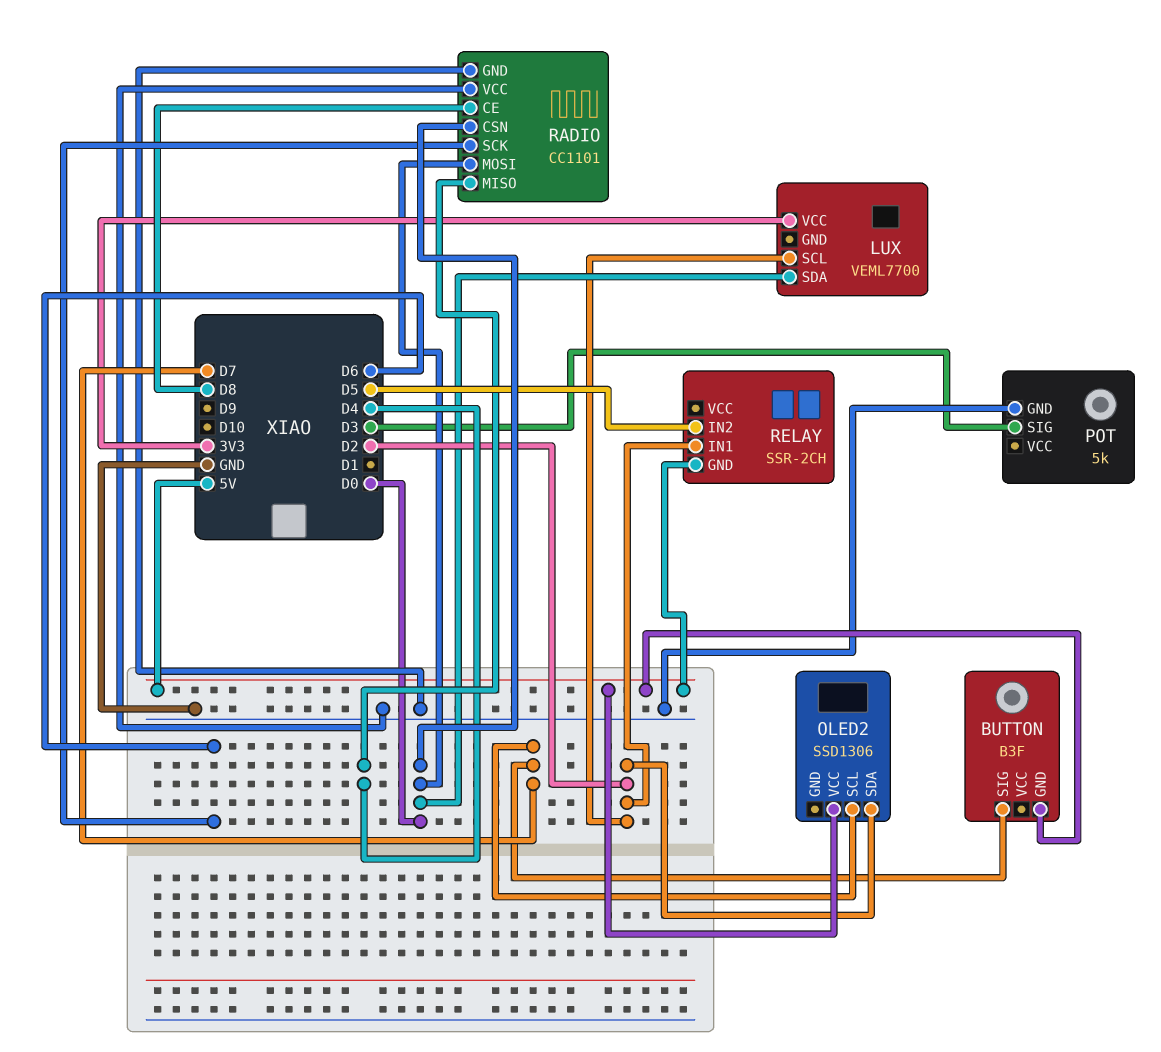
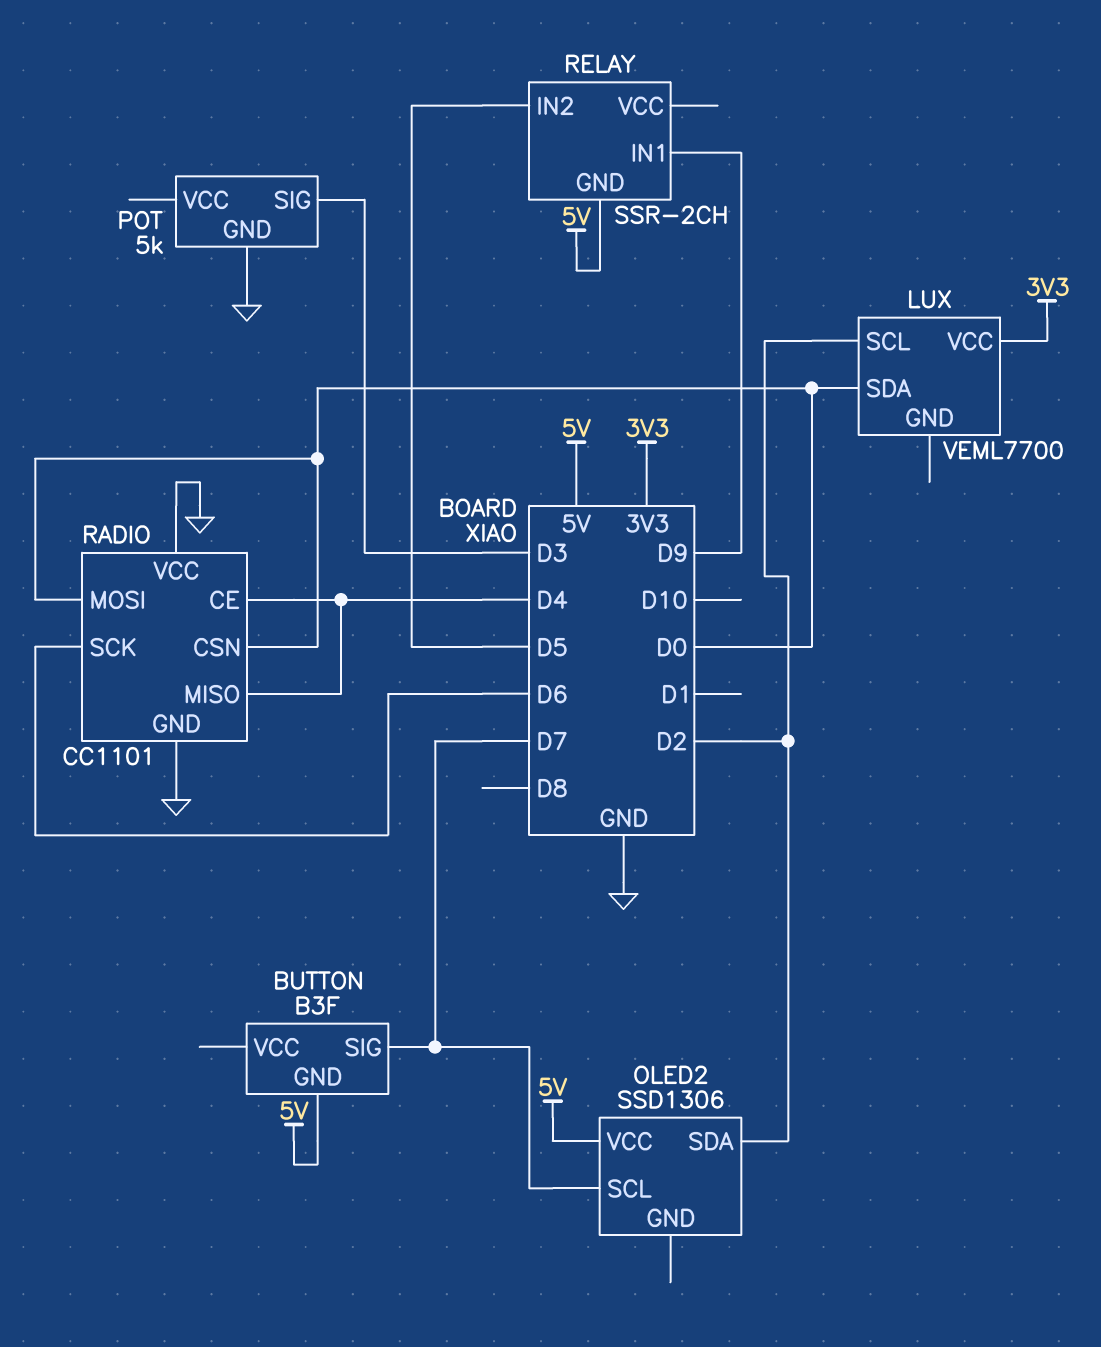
RADIO pin CE: D8 -> D4
RELAY pin IN1: D2 -> D9

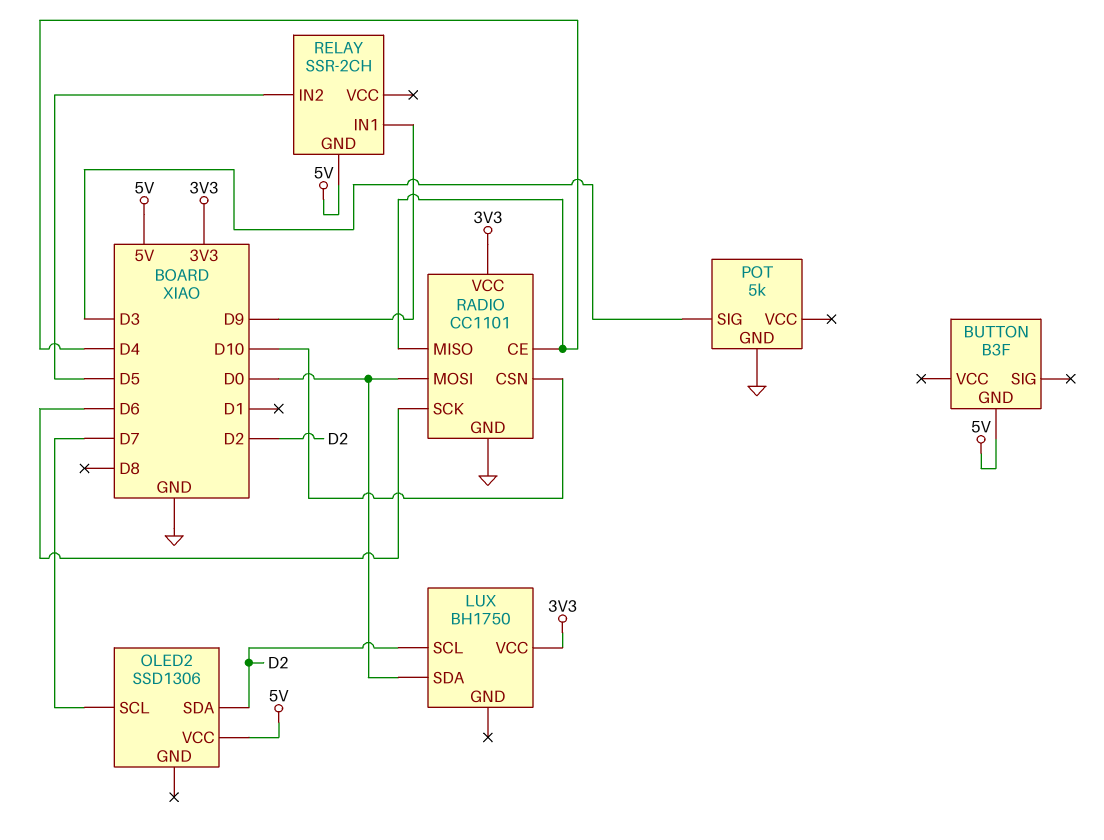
BUTTON pin SIG: D7 -> none
LUX: VEML7700 -> BH1750
RADIO pin CSN: D0 -> D10
RADIO pin VCC: GND -> 3V3

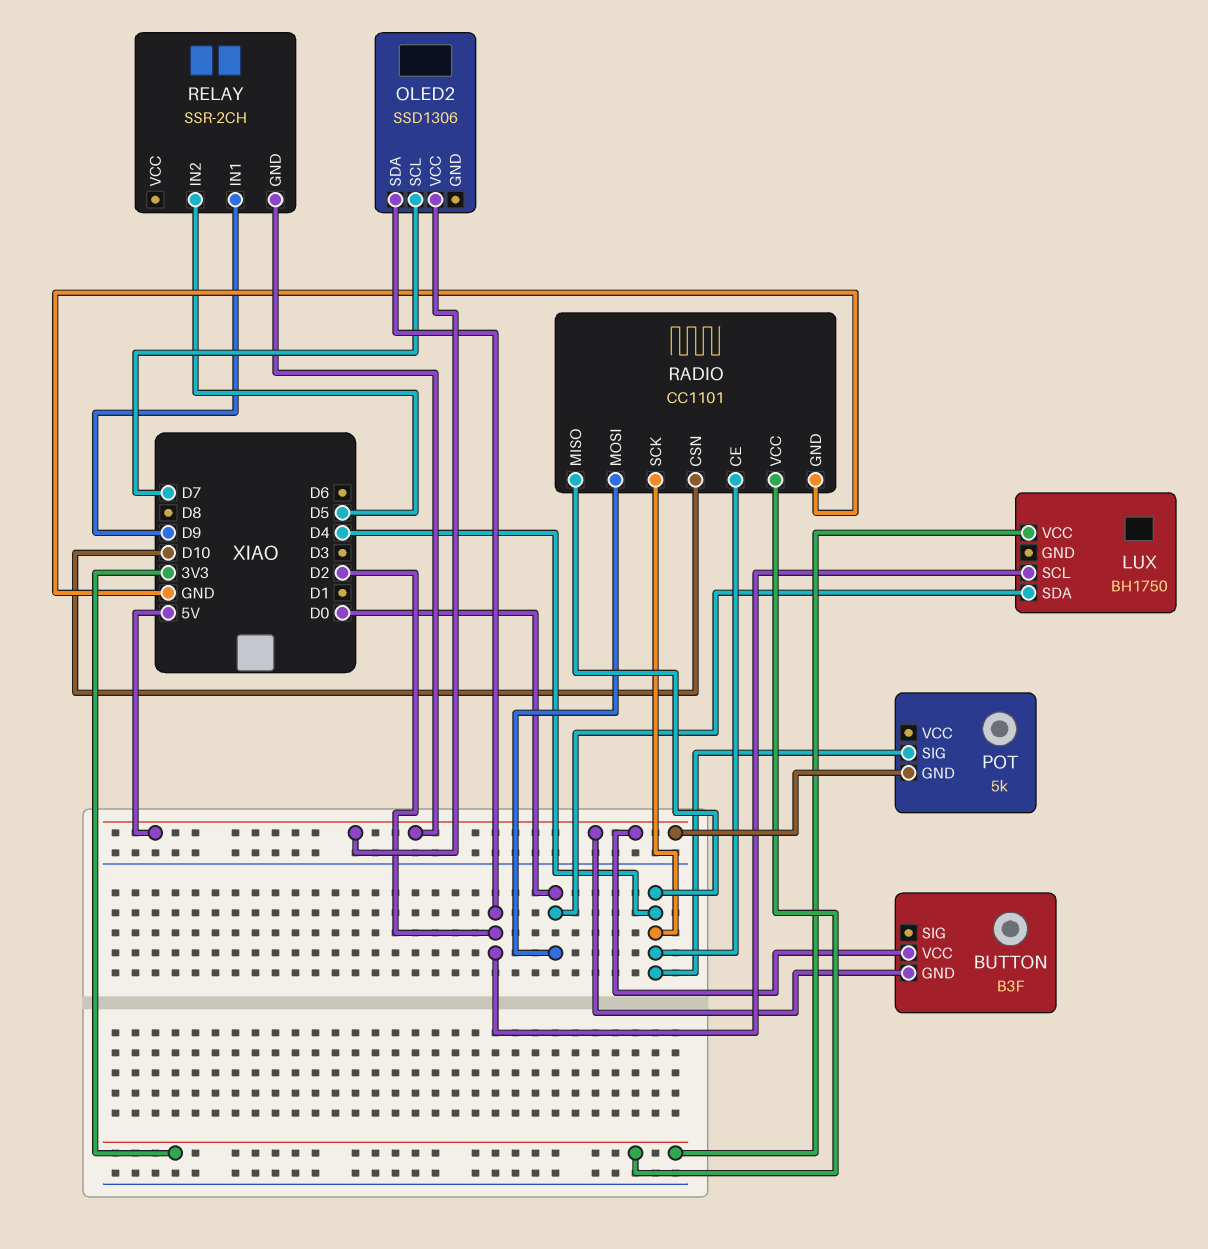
BUTTON pin VCC: none -> 5V
POT pin GND: GND -> 5V
POT pin SIG: D3 -> D4
RADIO pin SCK: D6 -> D4

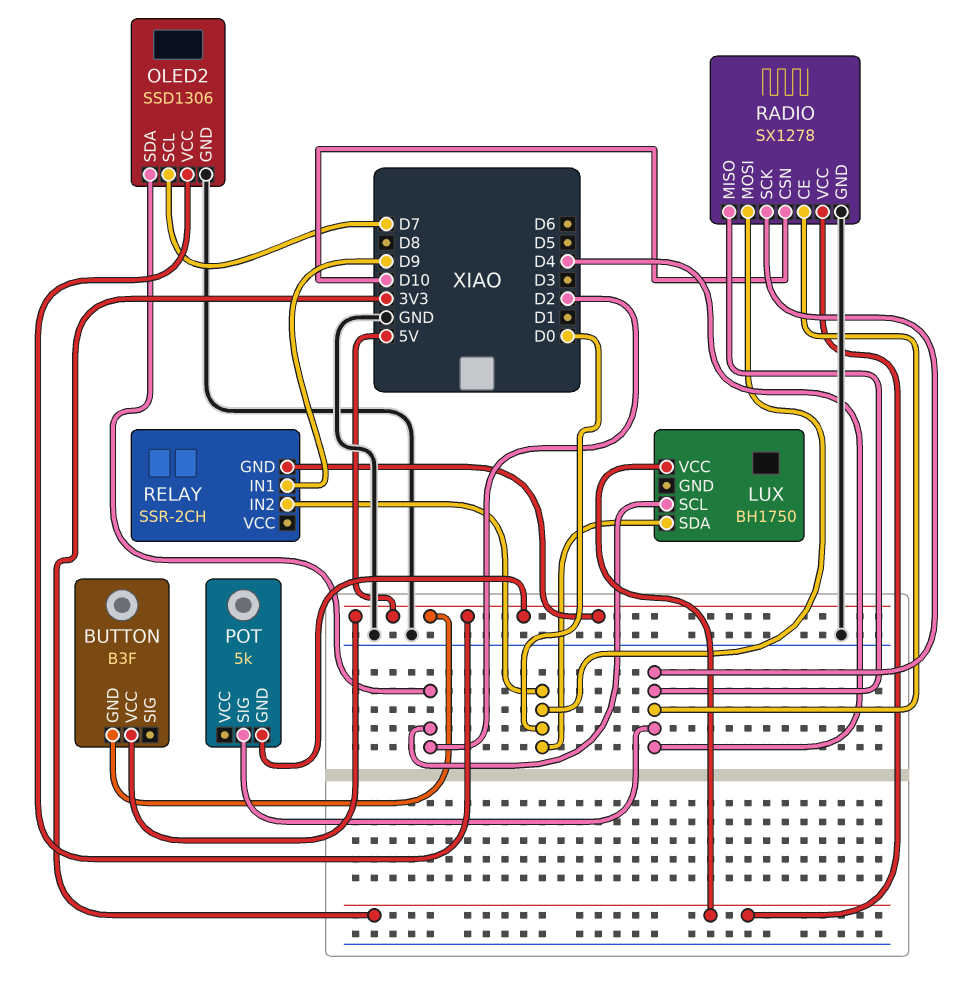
OLED2 pin GND: none -> GND
RADIO: CC1101 -> SX1278
RELAY pin IN2: D5 -> D0

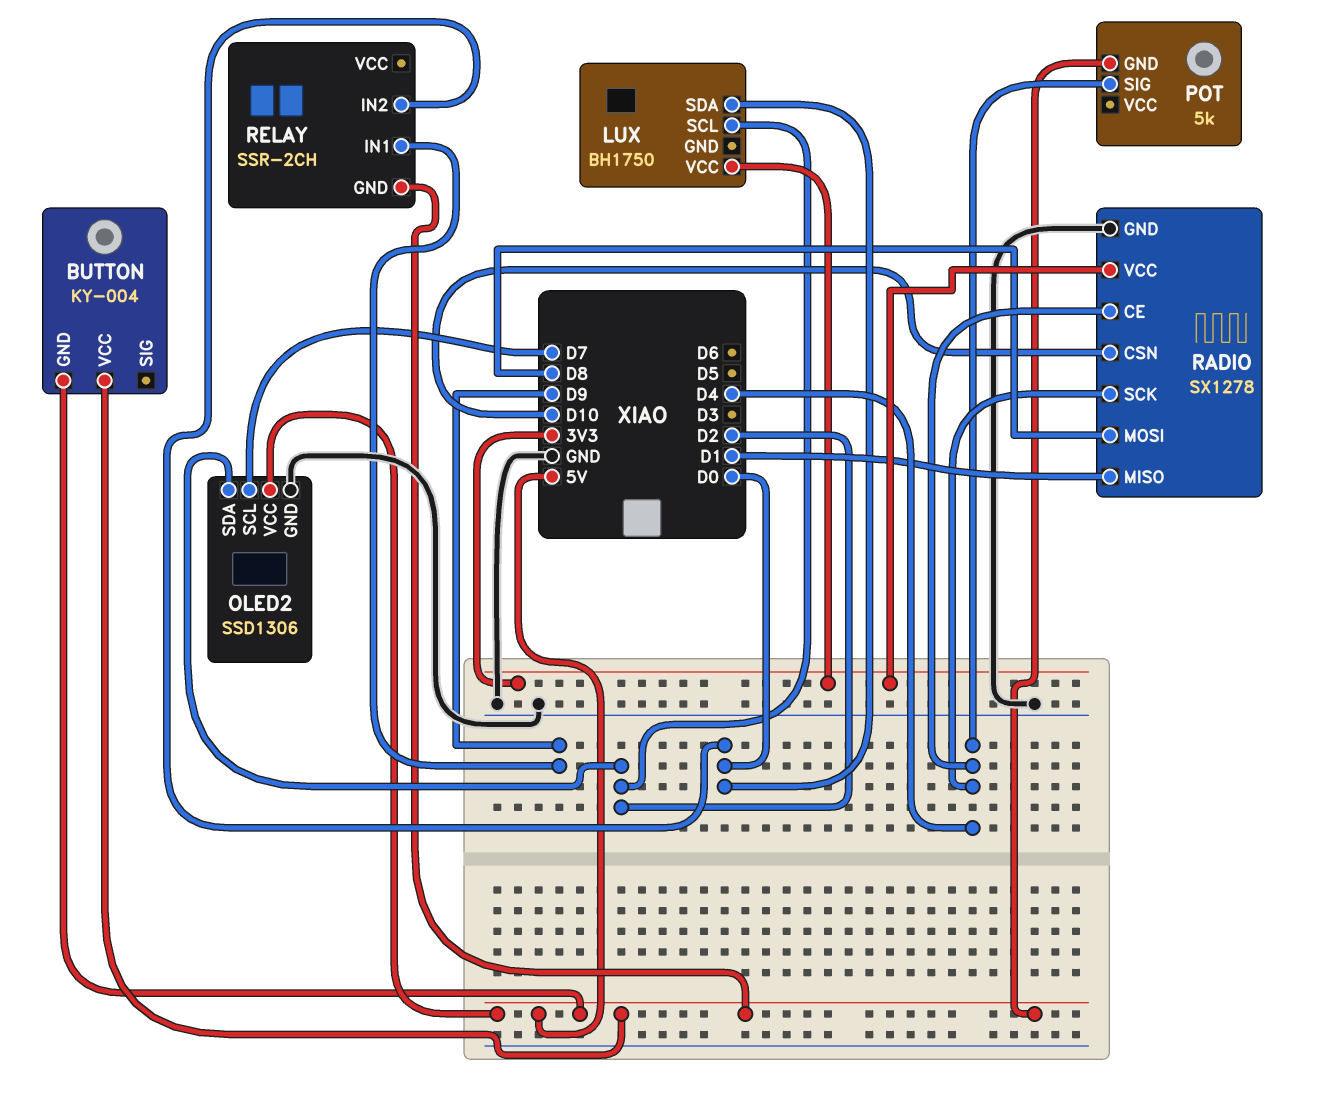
BUTTON: B3F -> KY-004
RADIO pin MISO: D4 -> D1
RADIO pin MOSI: D0 -> D8

